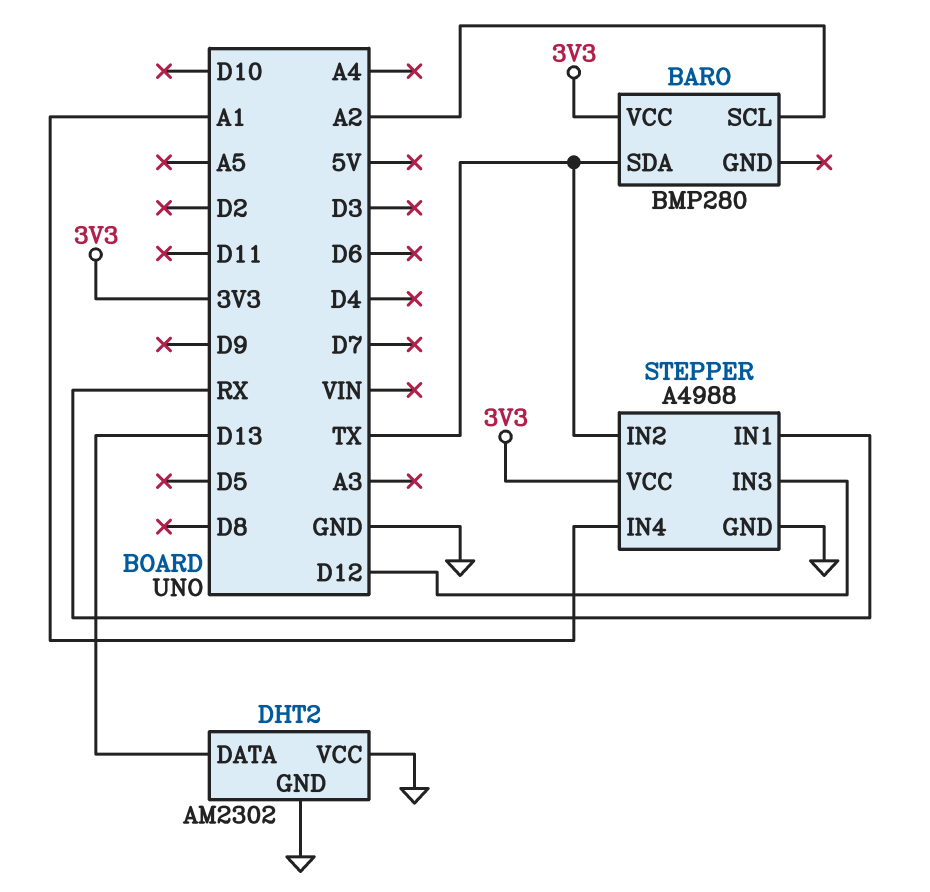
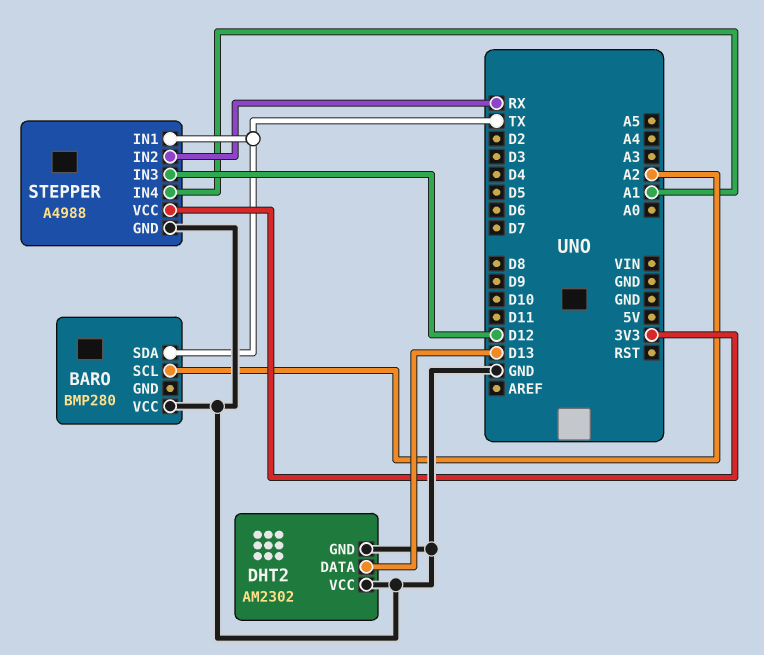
BARO pin VCC: 3V3 -> GND
STEPPER pin IN1: RX -> TX
STEPPER pin IN2: TX -> RX

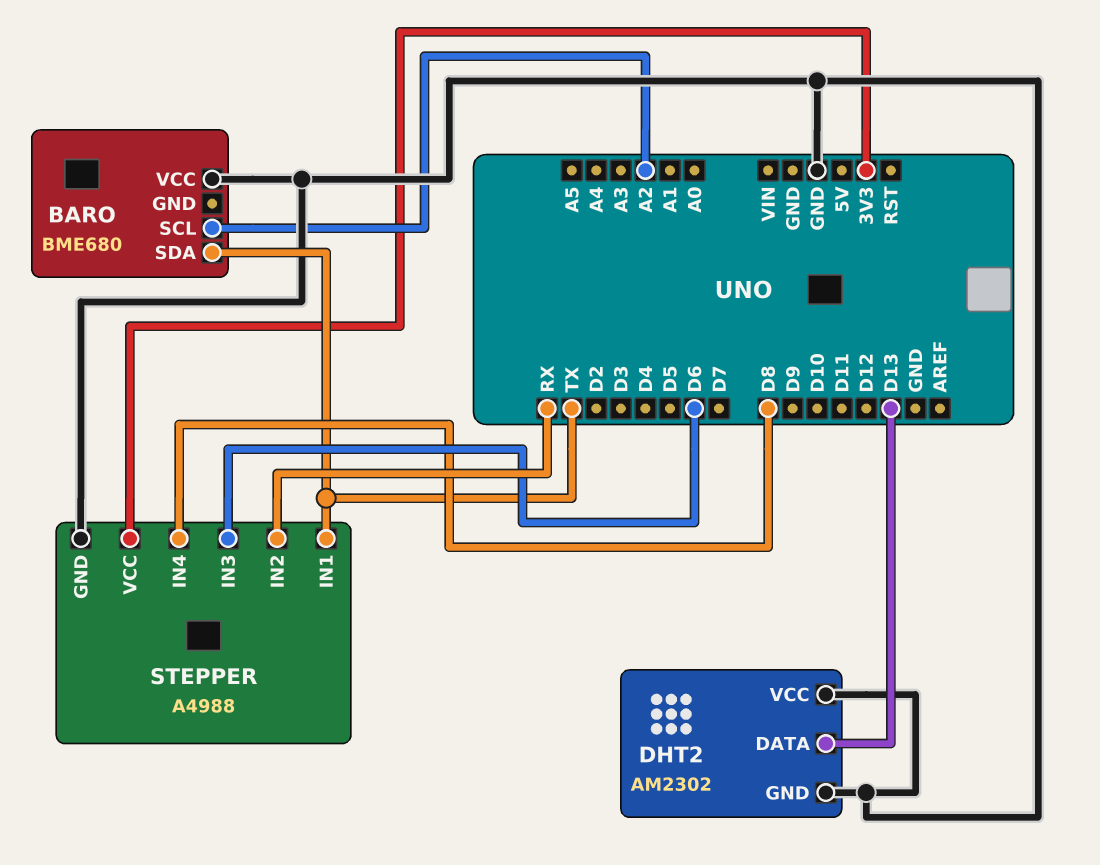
BARO: BMP280 -> BME680
STEPPER pin IN3: D12 -> D6
STEPPER pin IN4: A1 -> D8

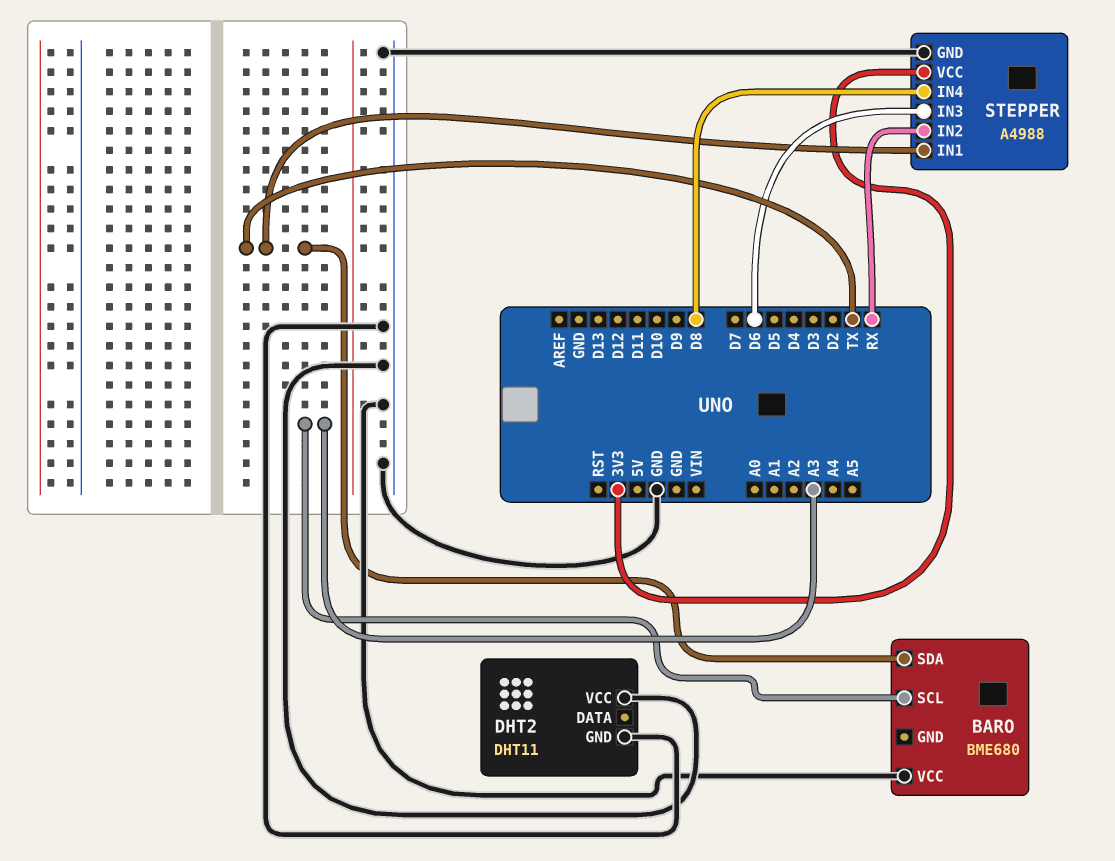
BARO pin SCL: A2 -> A3
DHT2: AM2302 -> DHT11
DHT2 pin DATA: D13 -> none

